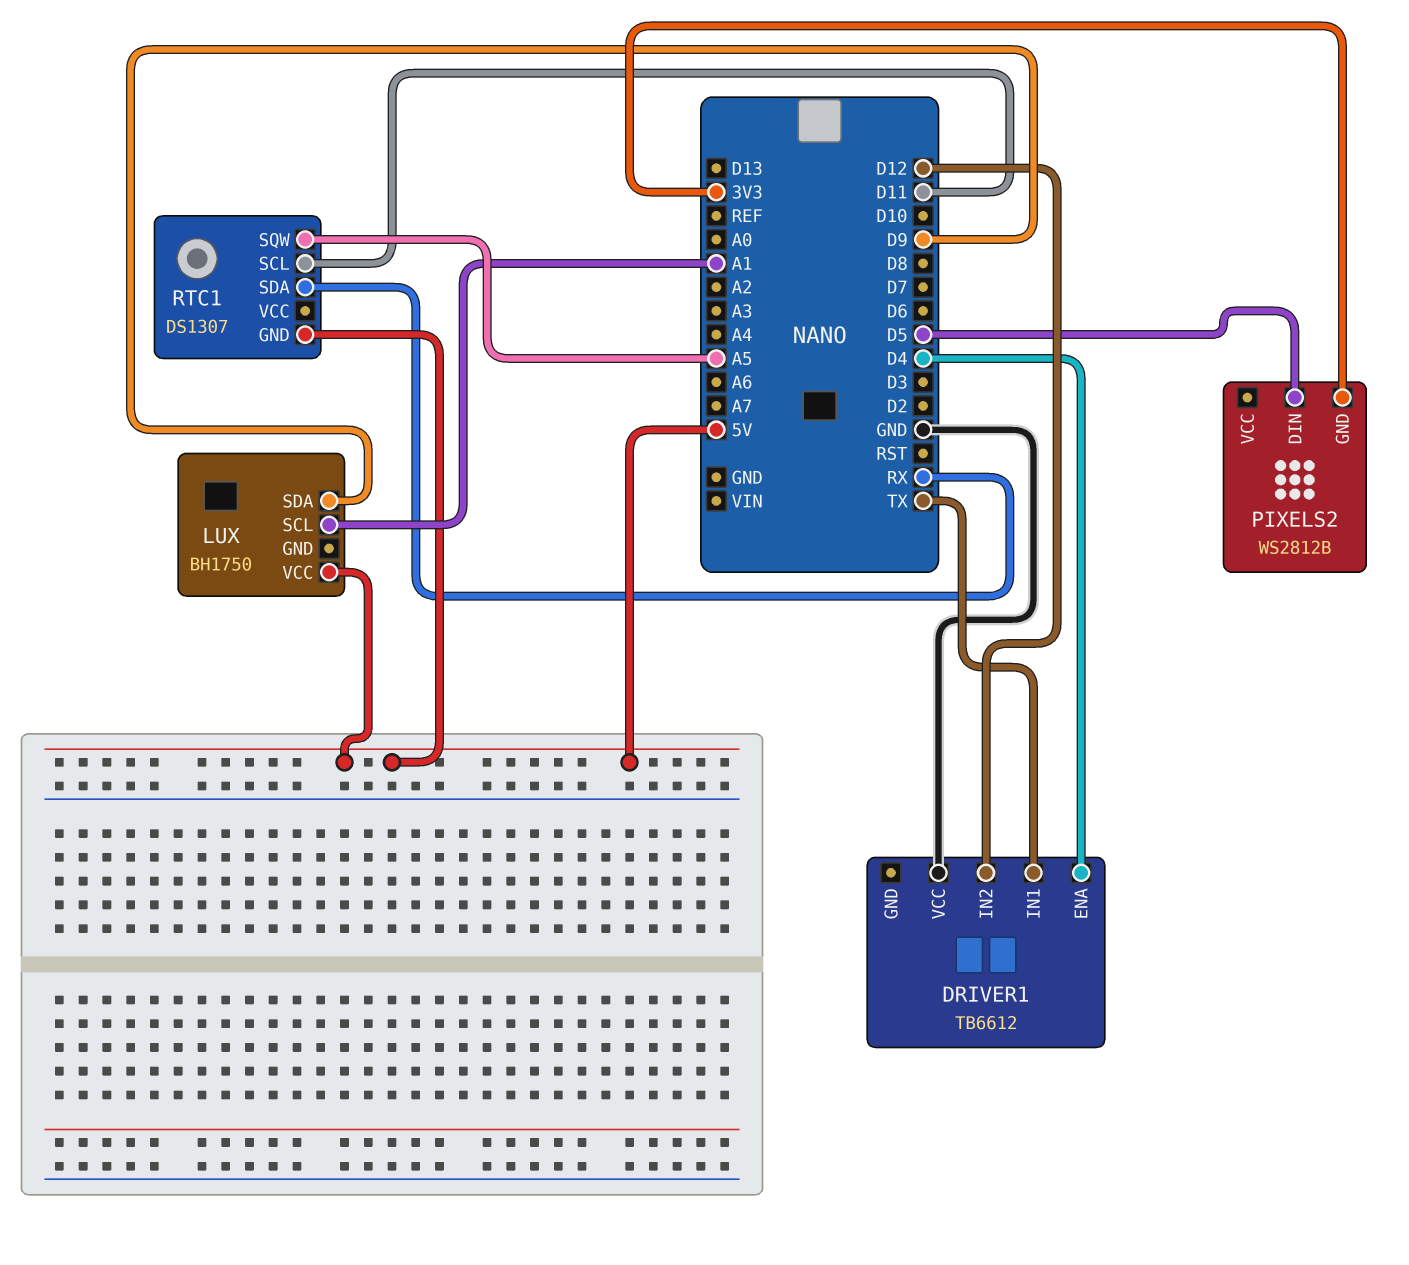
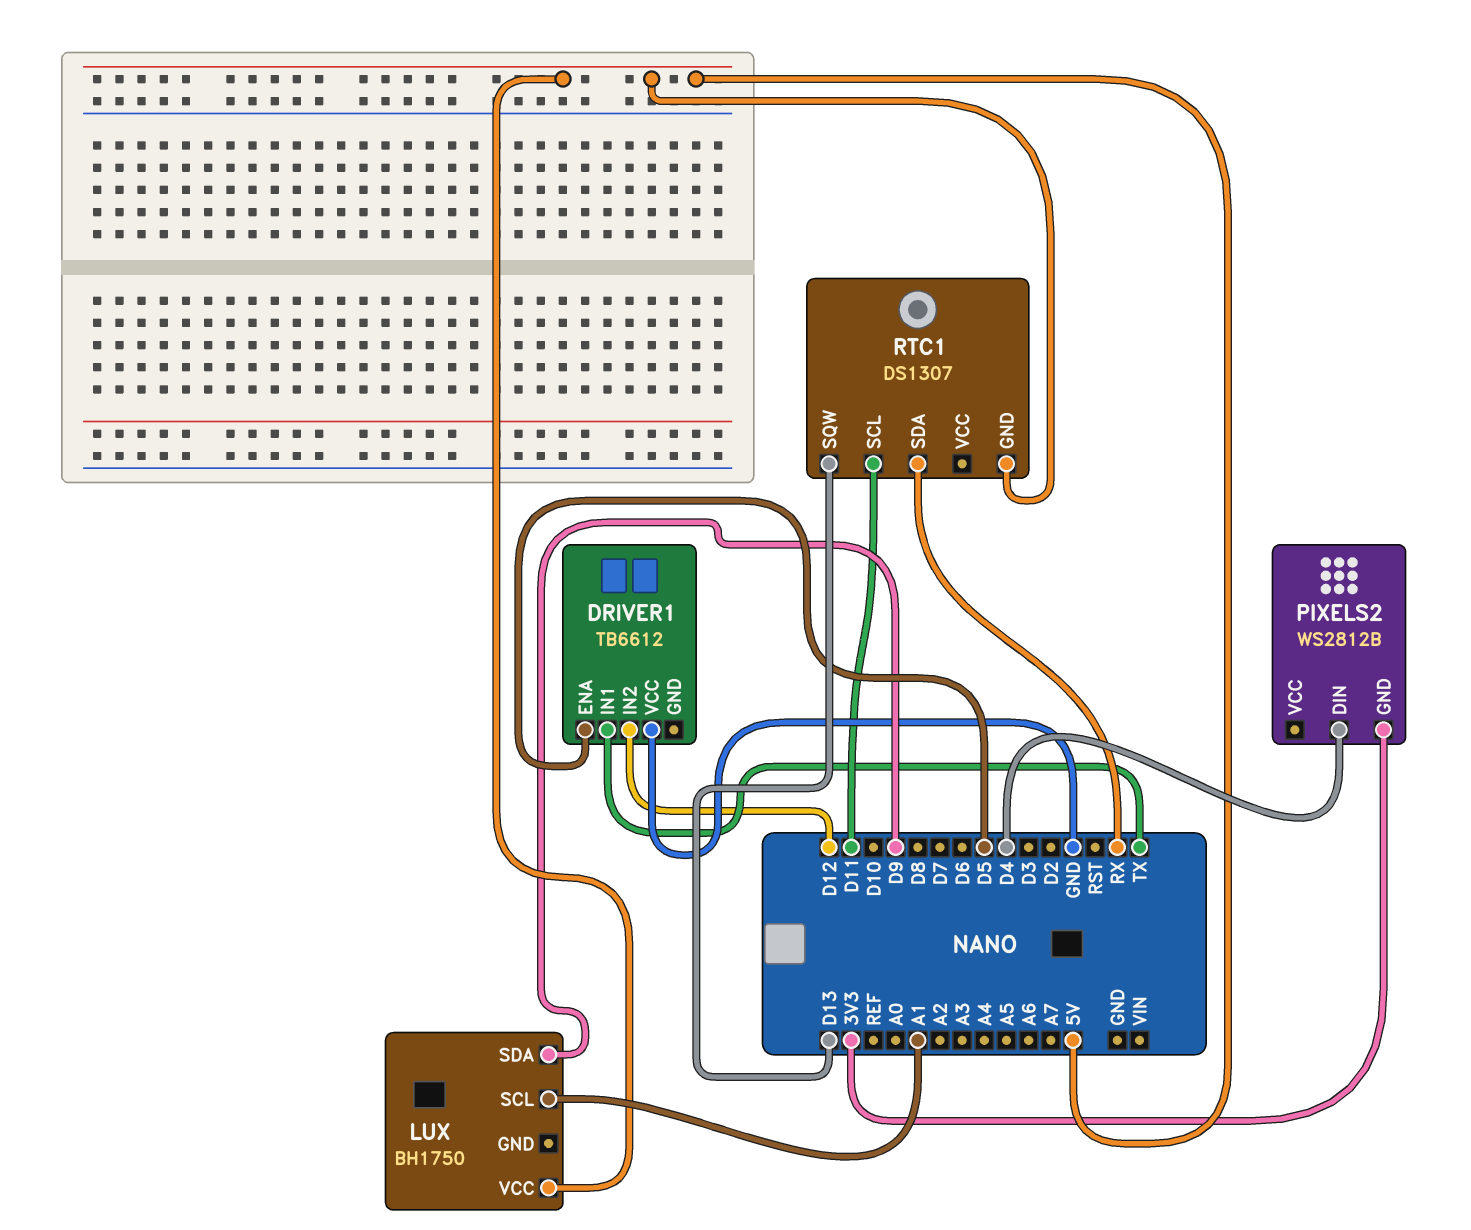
DRIVER1 pin ENA: D4 -> D5
PIXELS2 pin DIN: D5 -> D4
RTC1 pin SQW: A5 -> D13

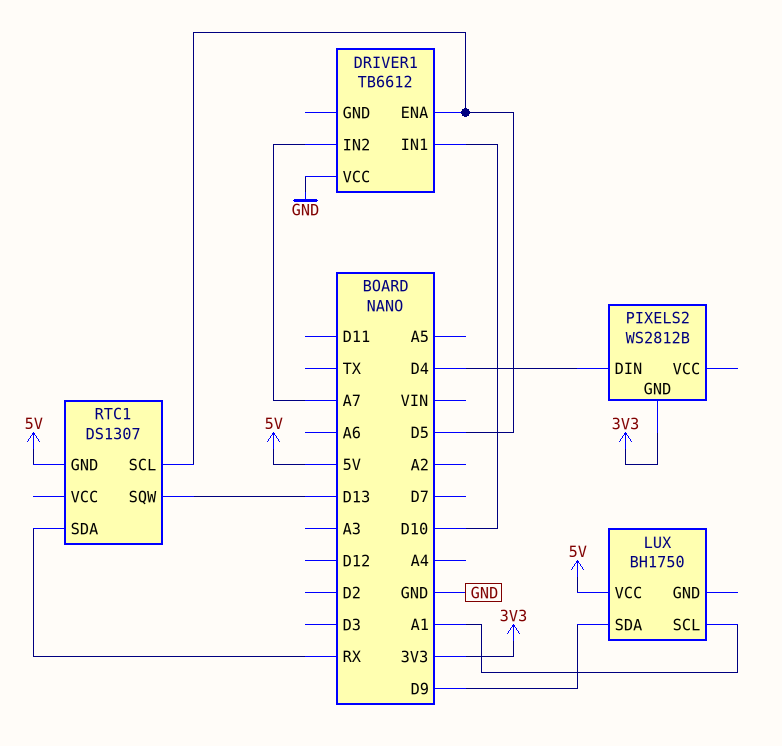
DRIVER1 pin IN1: TX -> D10
DRIVER1 pin IN2: D12 -> A7
RTC1 pin SCL: D11 -> D5

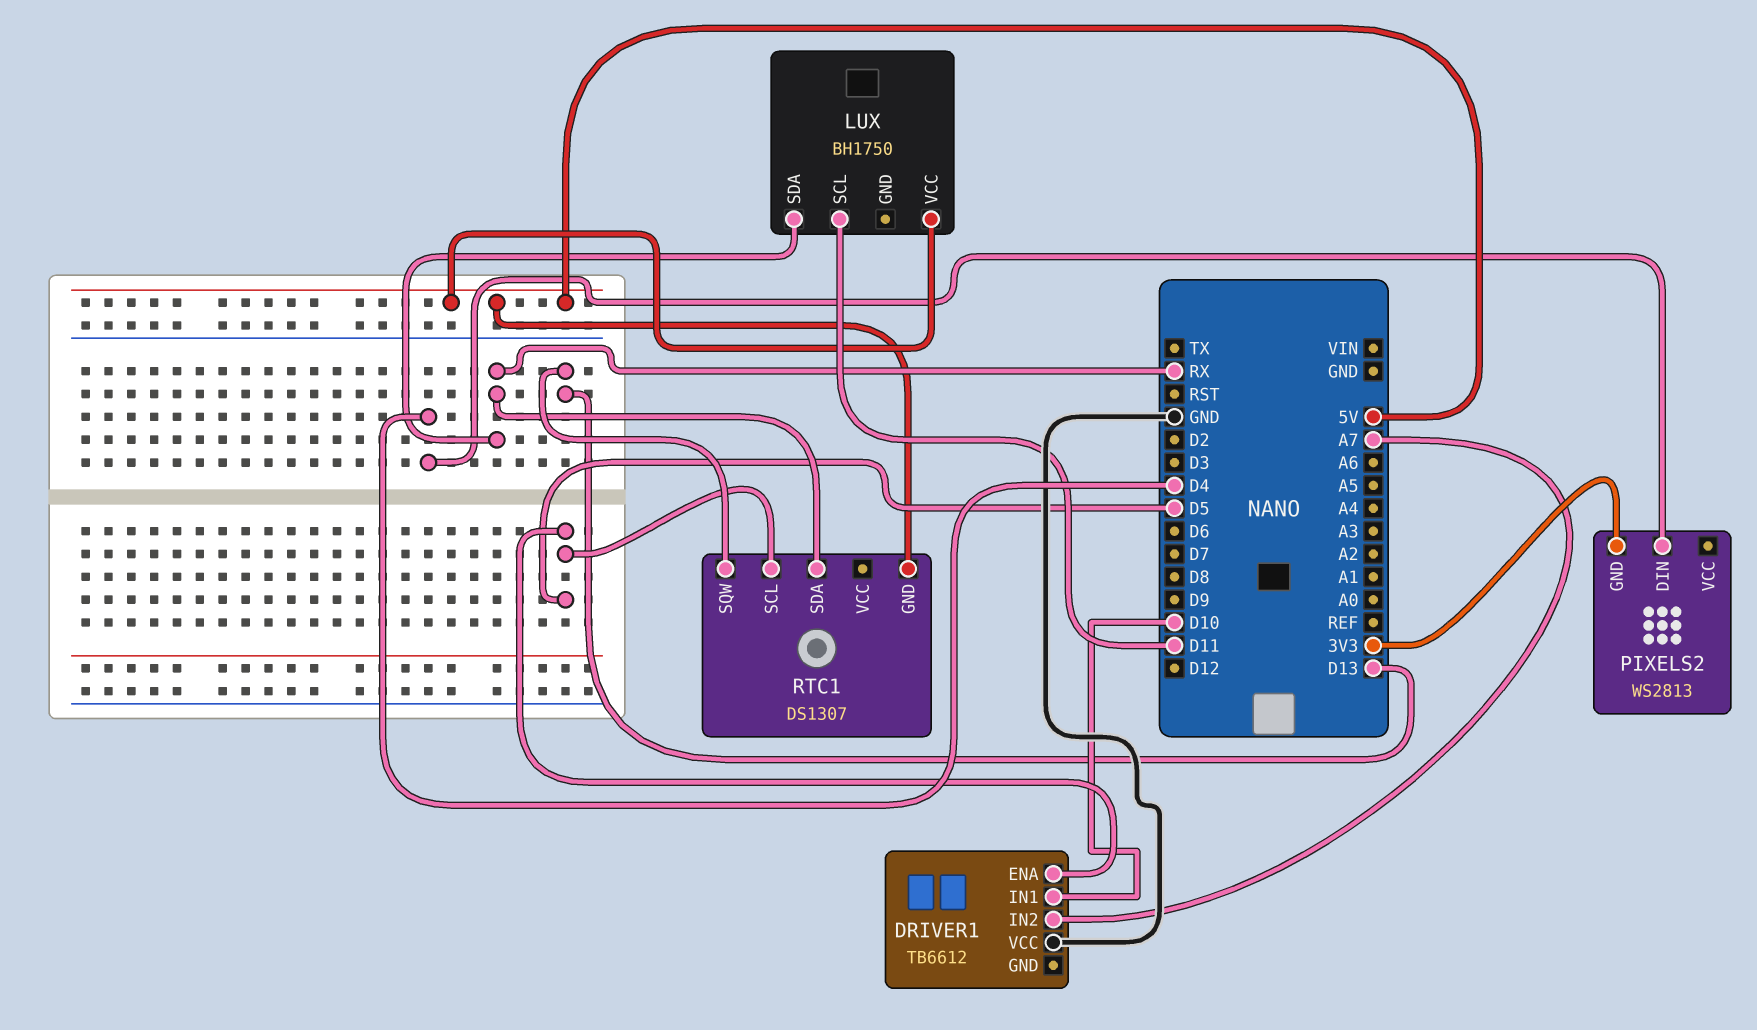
LUX pin SCL: A1 -> D11
LUX pin SDA: D9 -> RX
PIXELS2: WS2812B -> WS2813

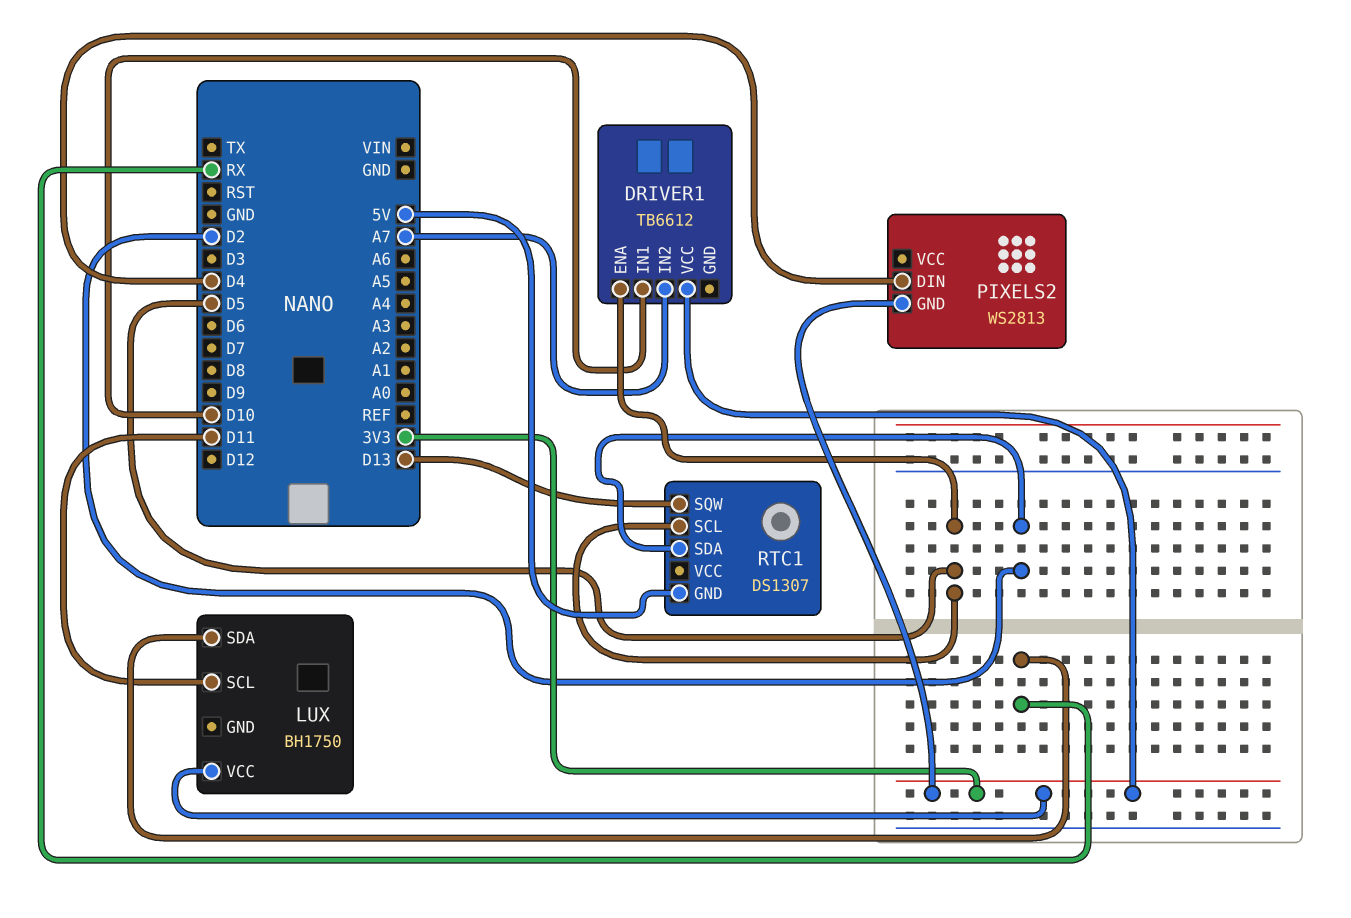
DRIVER1 pin VCC: GND -> 3V3
LUX pin VCC: 5V -> 3V3
RTC1 pin SDA: RX -> D2

